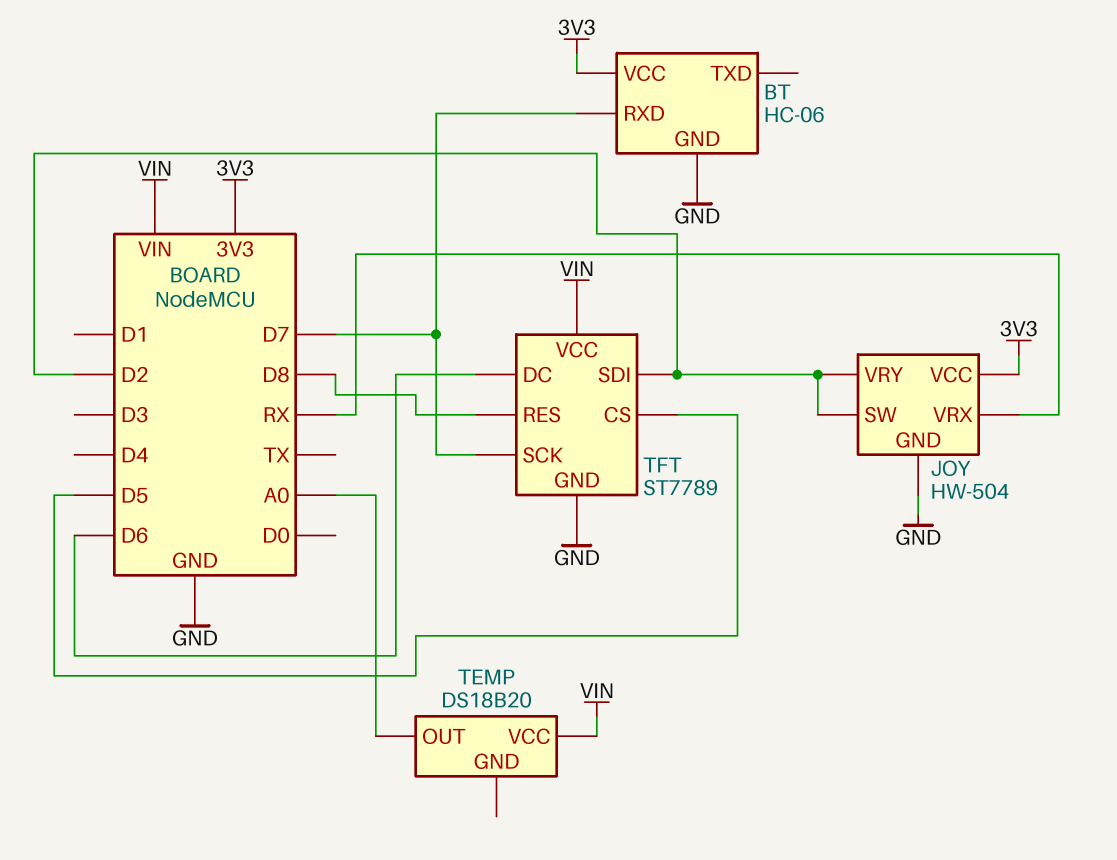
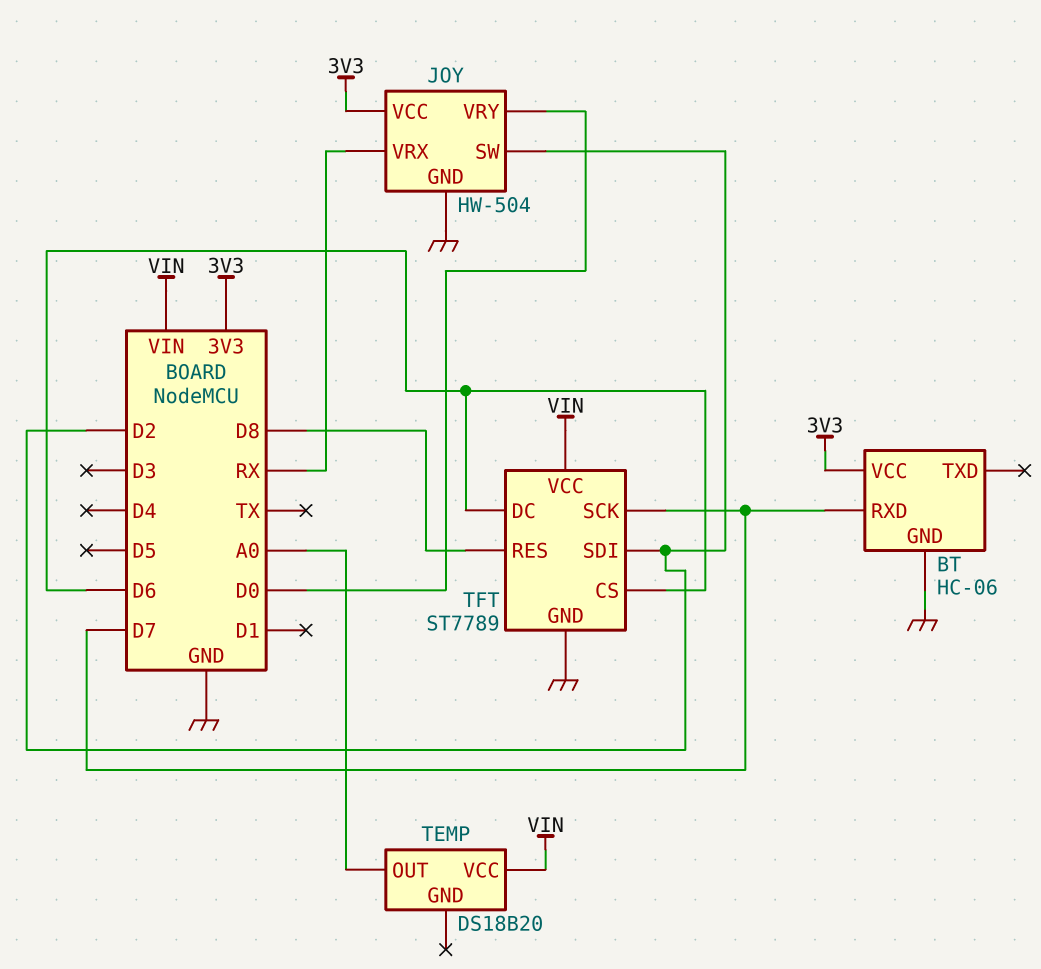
JOY pin VRY: D2 -> D0
TFT pin CS: D5 -> D6

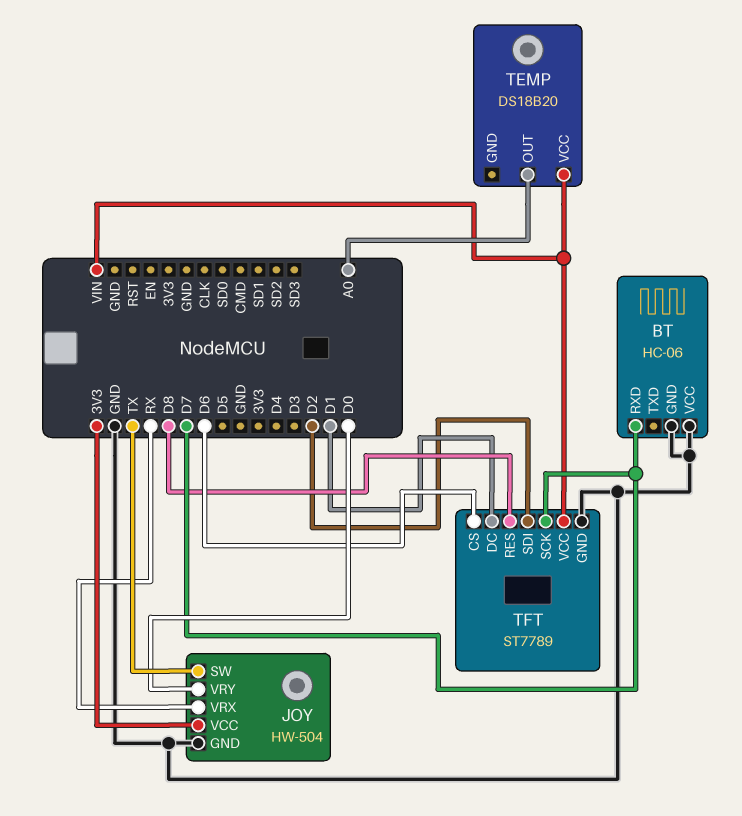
BT pin VCC: 3V3 -> GND
JOY pin SW: D2 -> TX
TFT pin DC: D6 -> D1

